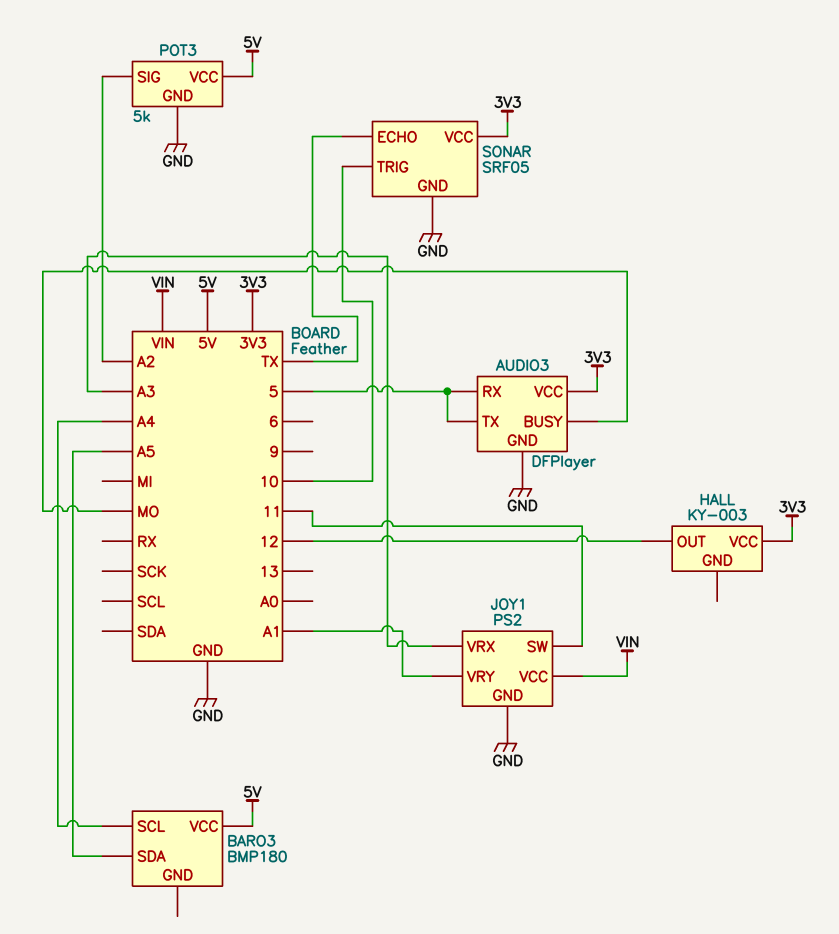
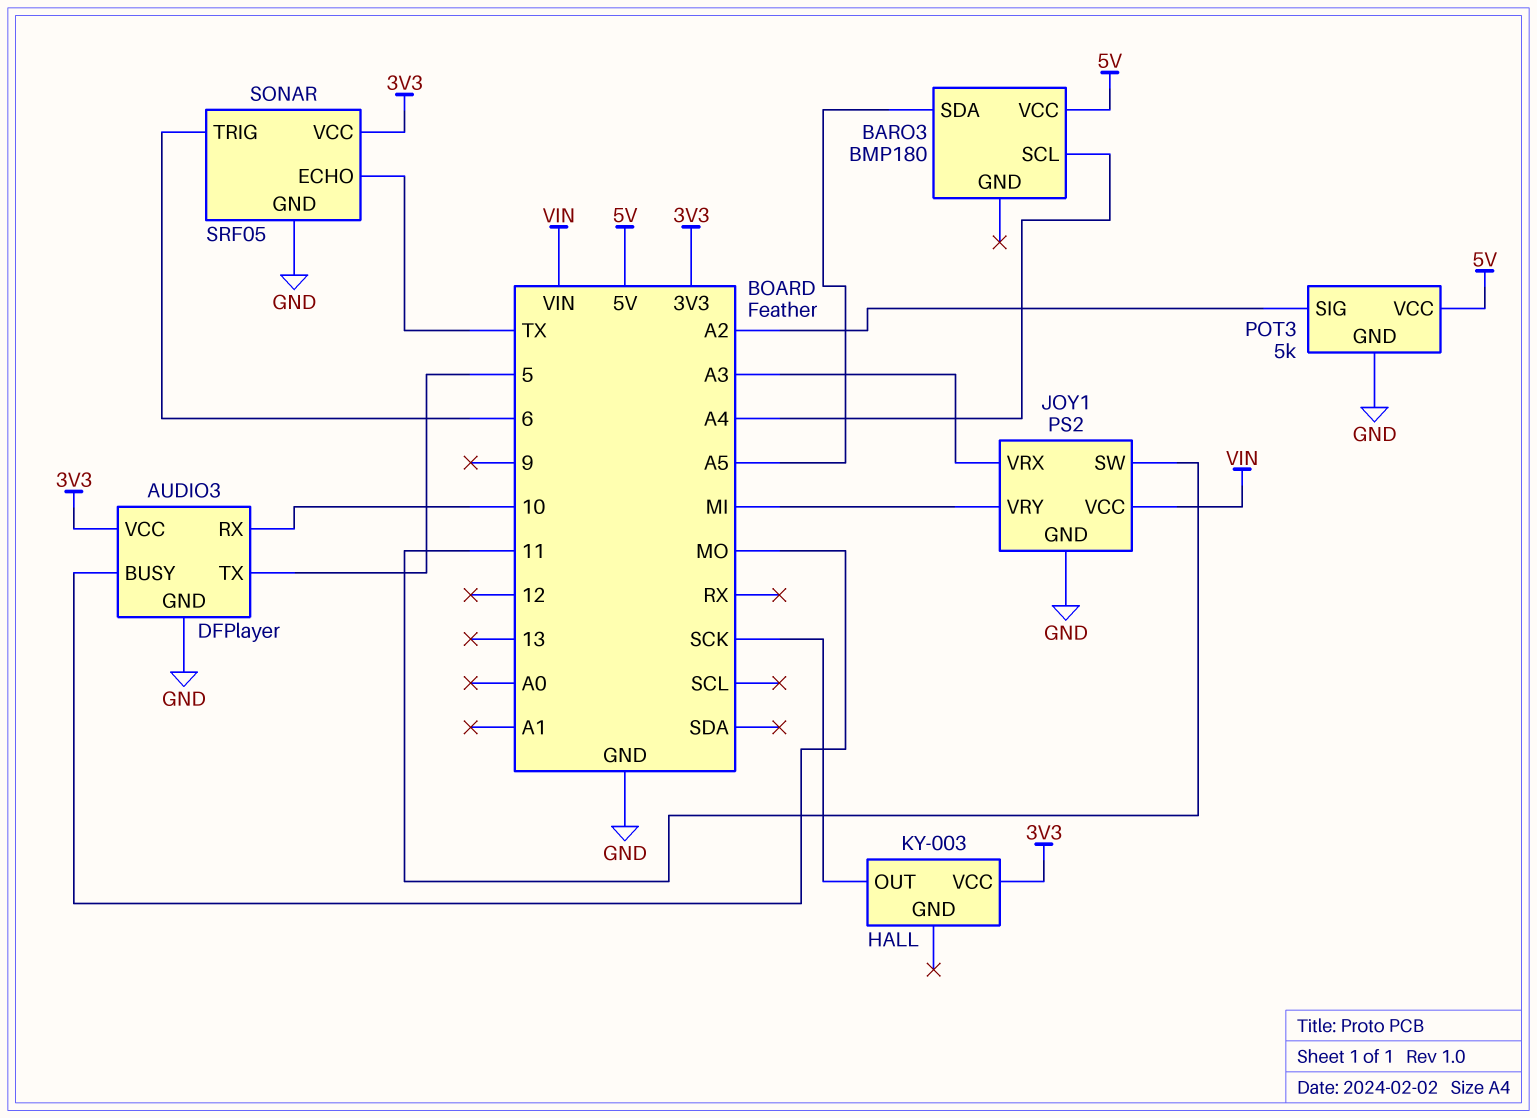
AUDIO3 pin RX: 5 -> 10
HALL pin OUT: 12 -> SCK
JOY1 pin VRY: A1 -> MI
SONAR pin TRIG: 10 -> 6

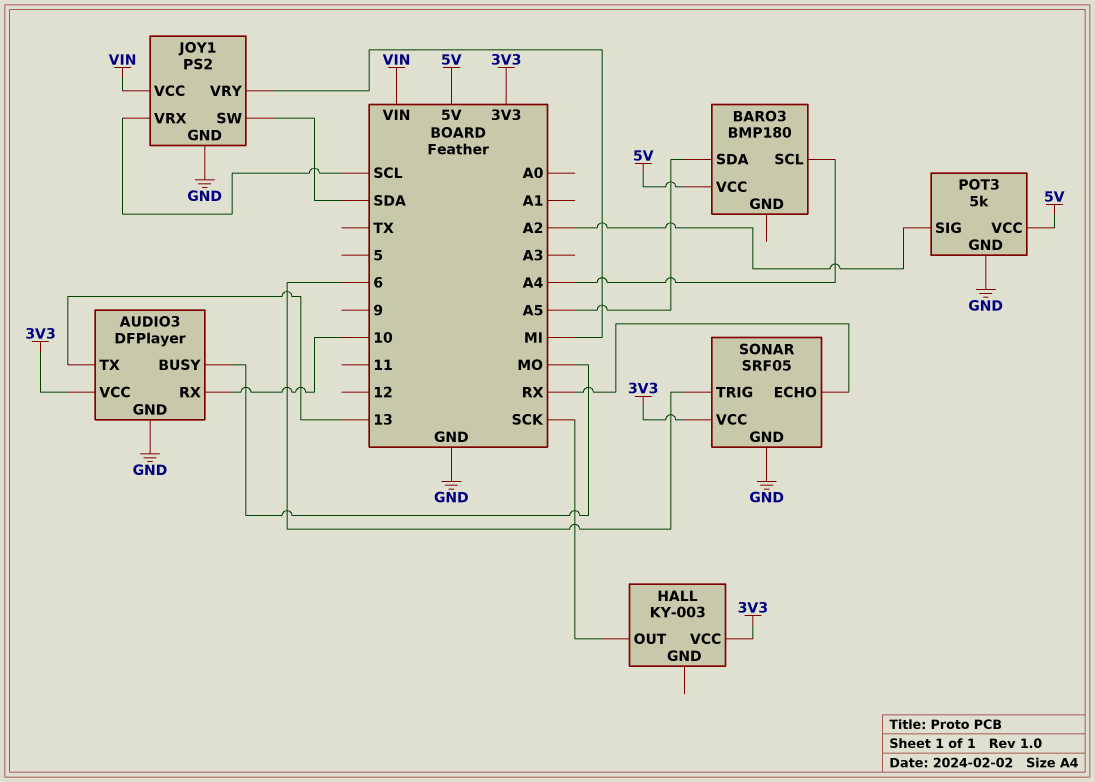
AUDIO3 pin TX: 5 -> 13
JOY1 pin SW: 11 -> SDA
JOY1 pin VRX: A3 -> SCL
SONAR pin ECHO: TX -> RX

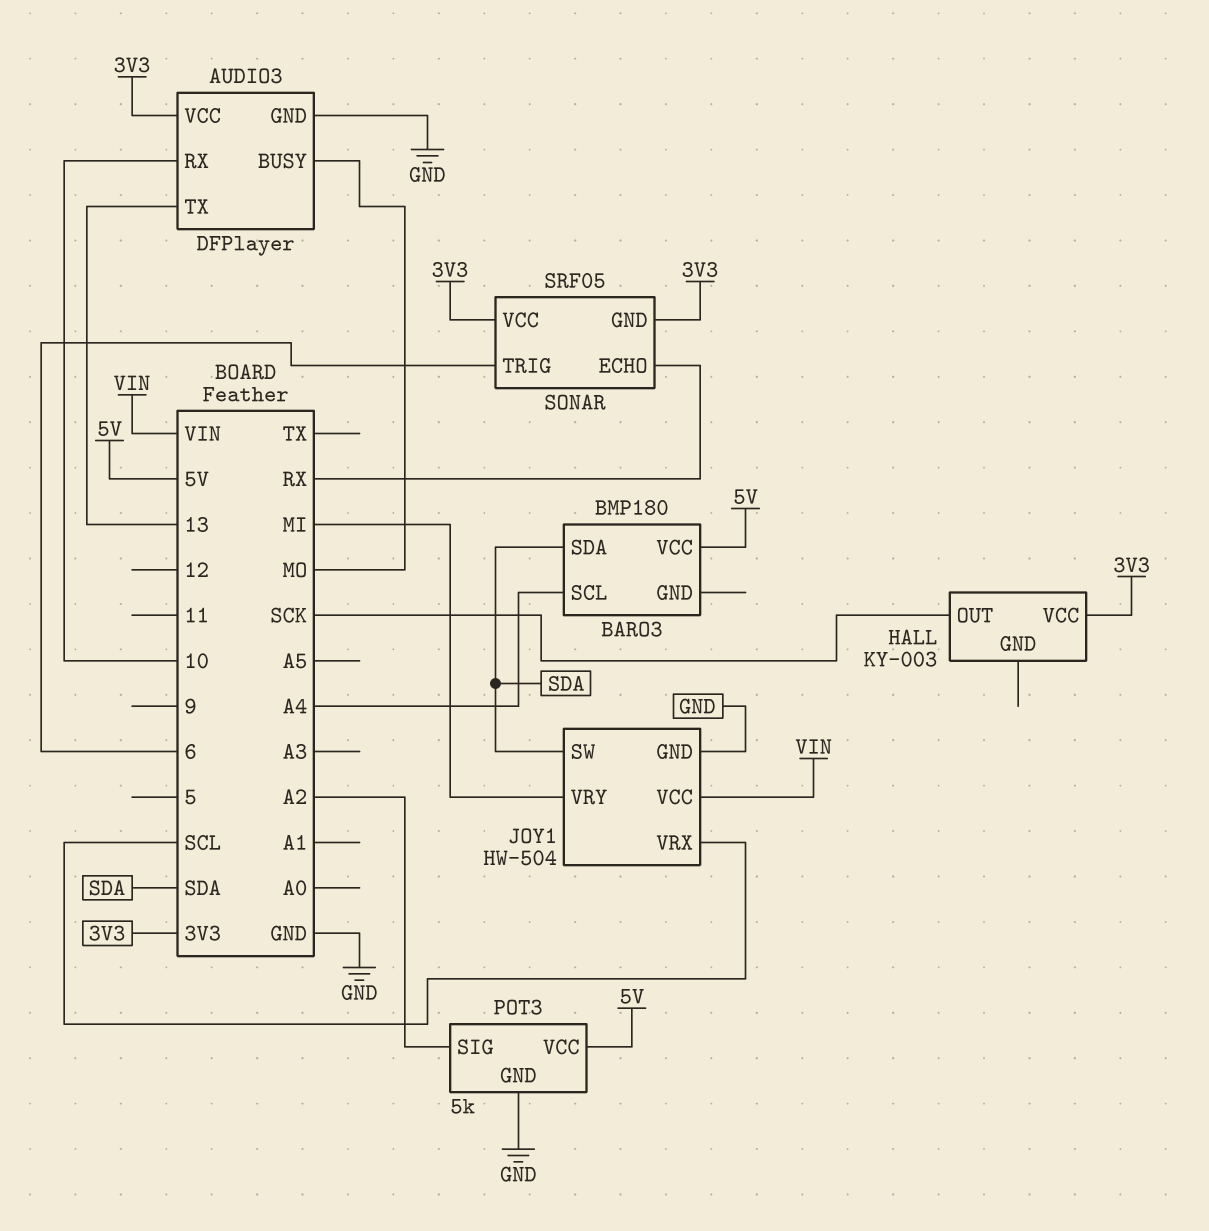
BARO3 pin SDA: A5 -> SDA
JOY1: PS2 -> HW-504
SONAR pin GND: GND -> 3V3

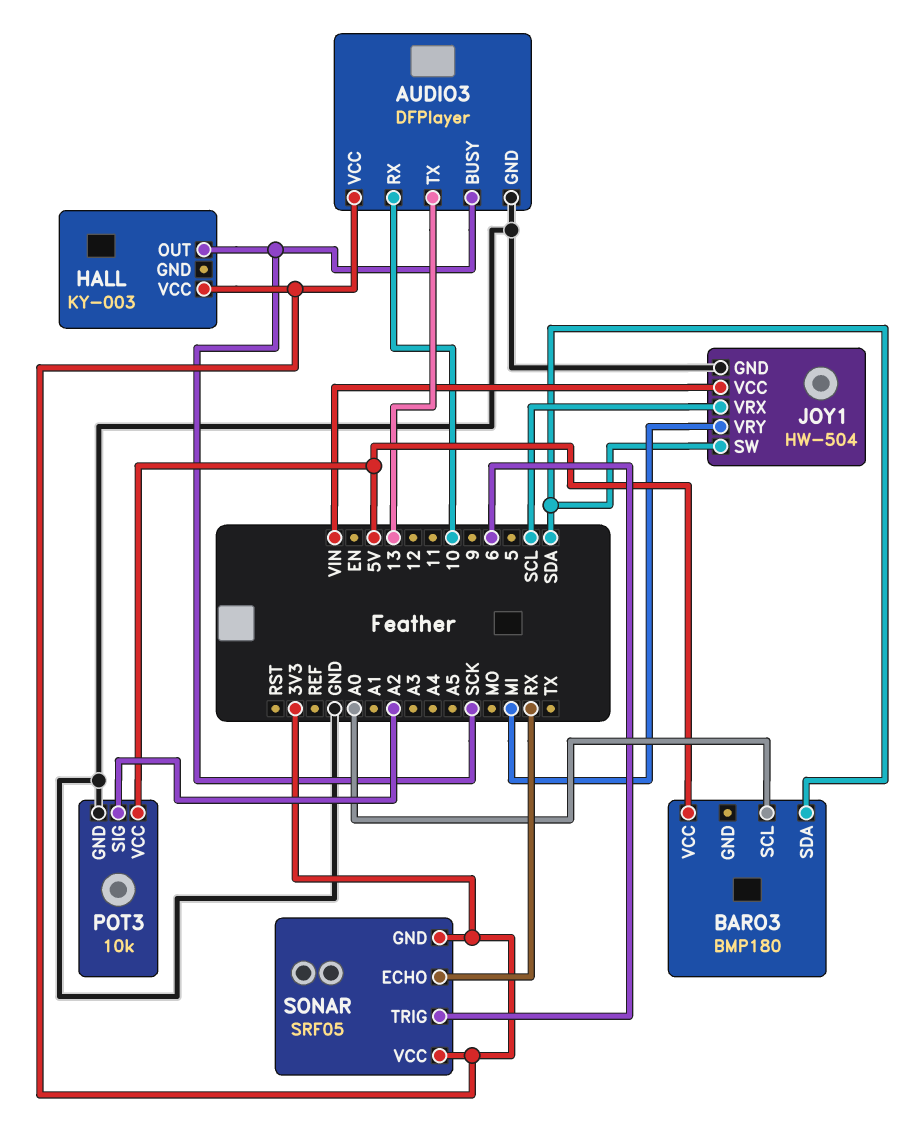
AUDIO3 pin BUSY: MO -> SCK
BARO3 pin SCL: A4 -> A0
POT3: 5k -> 10k

